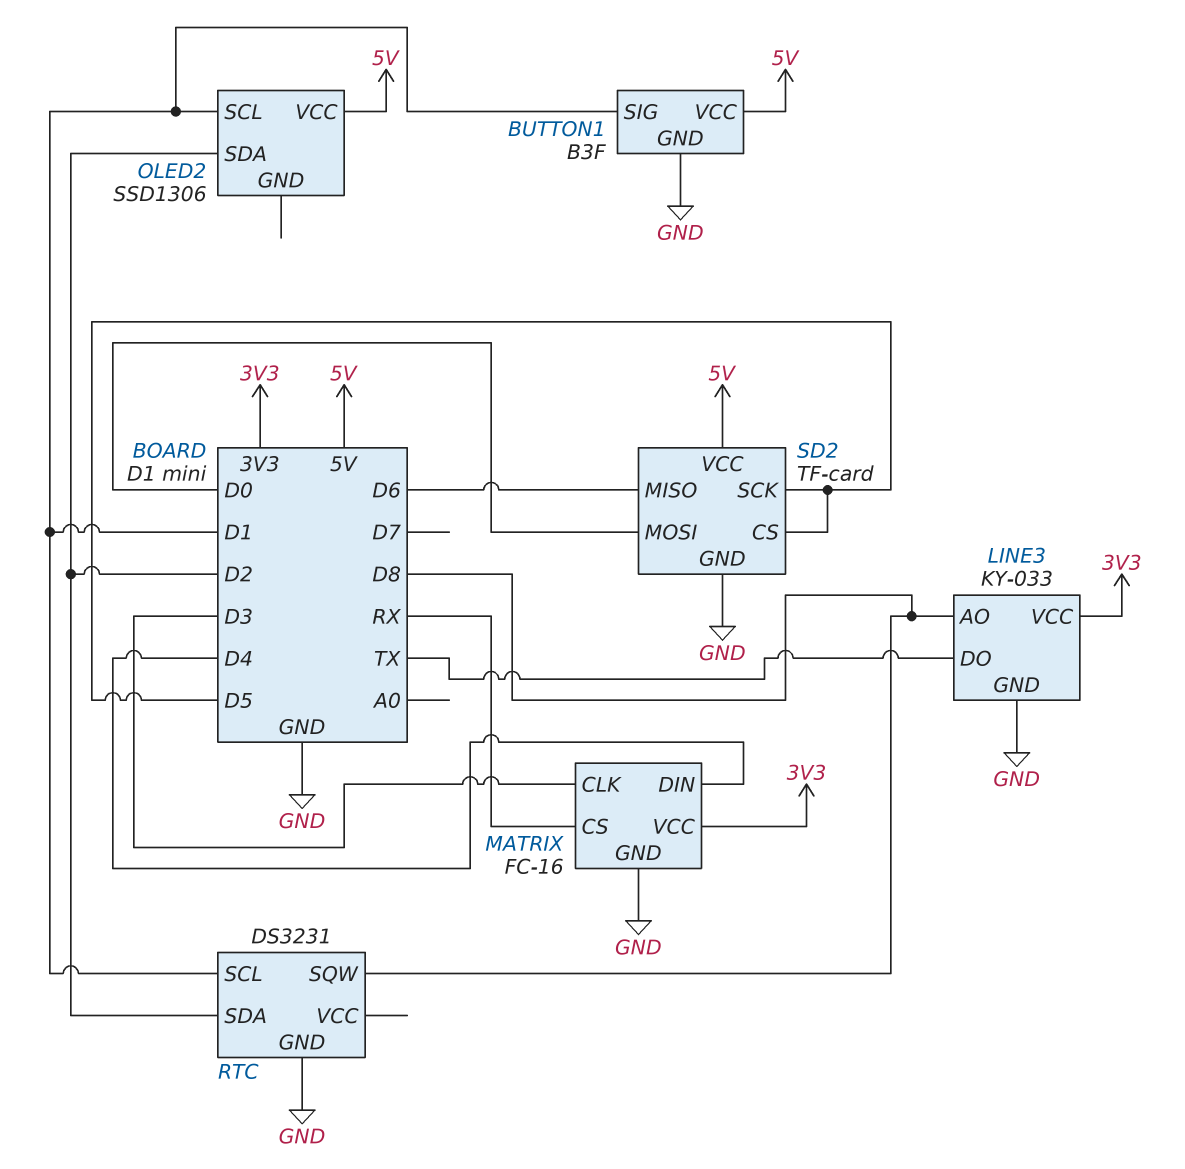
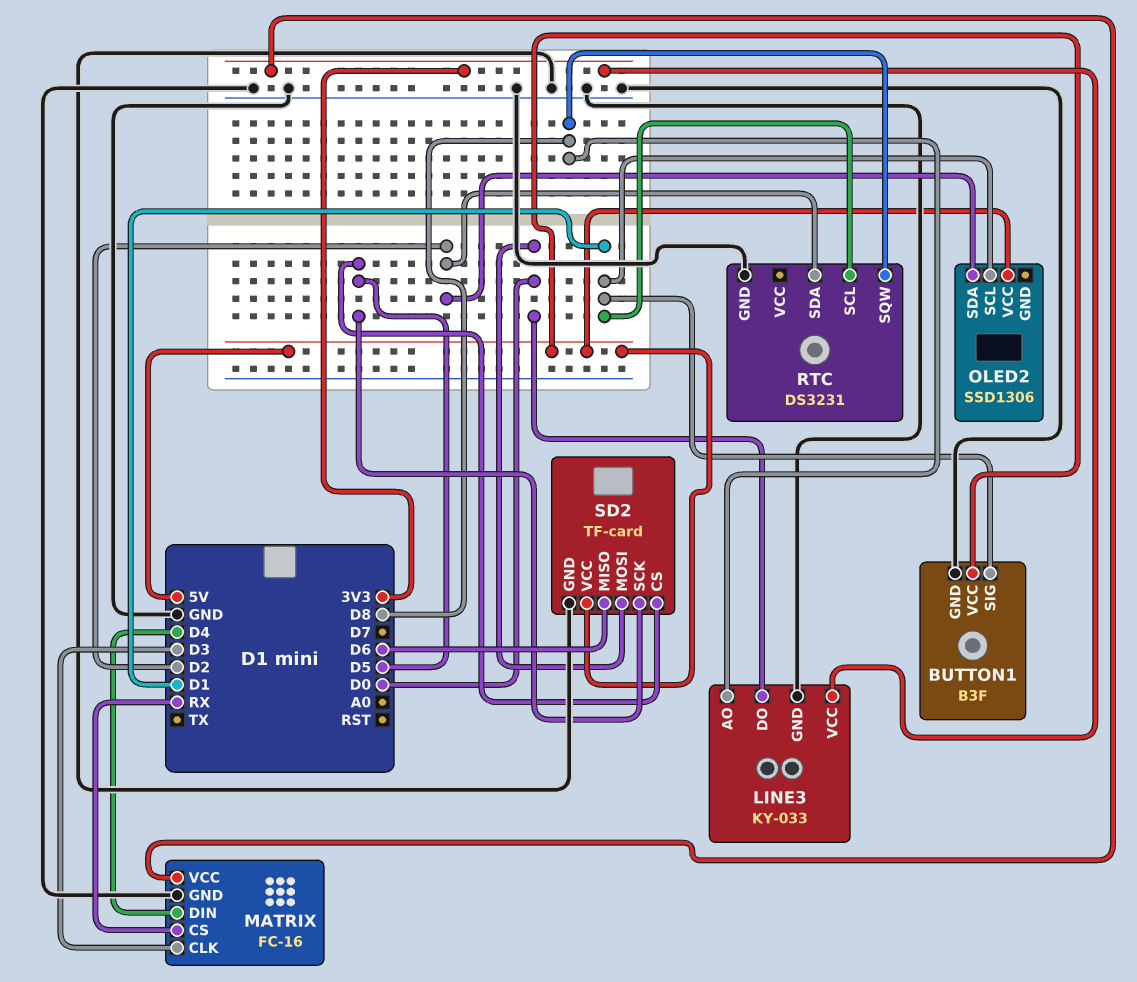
LINE3 pin DO: TX -> D0

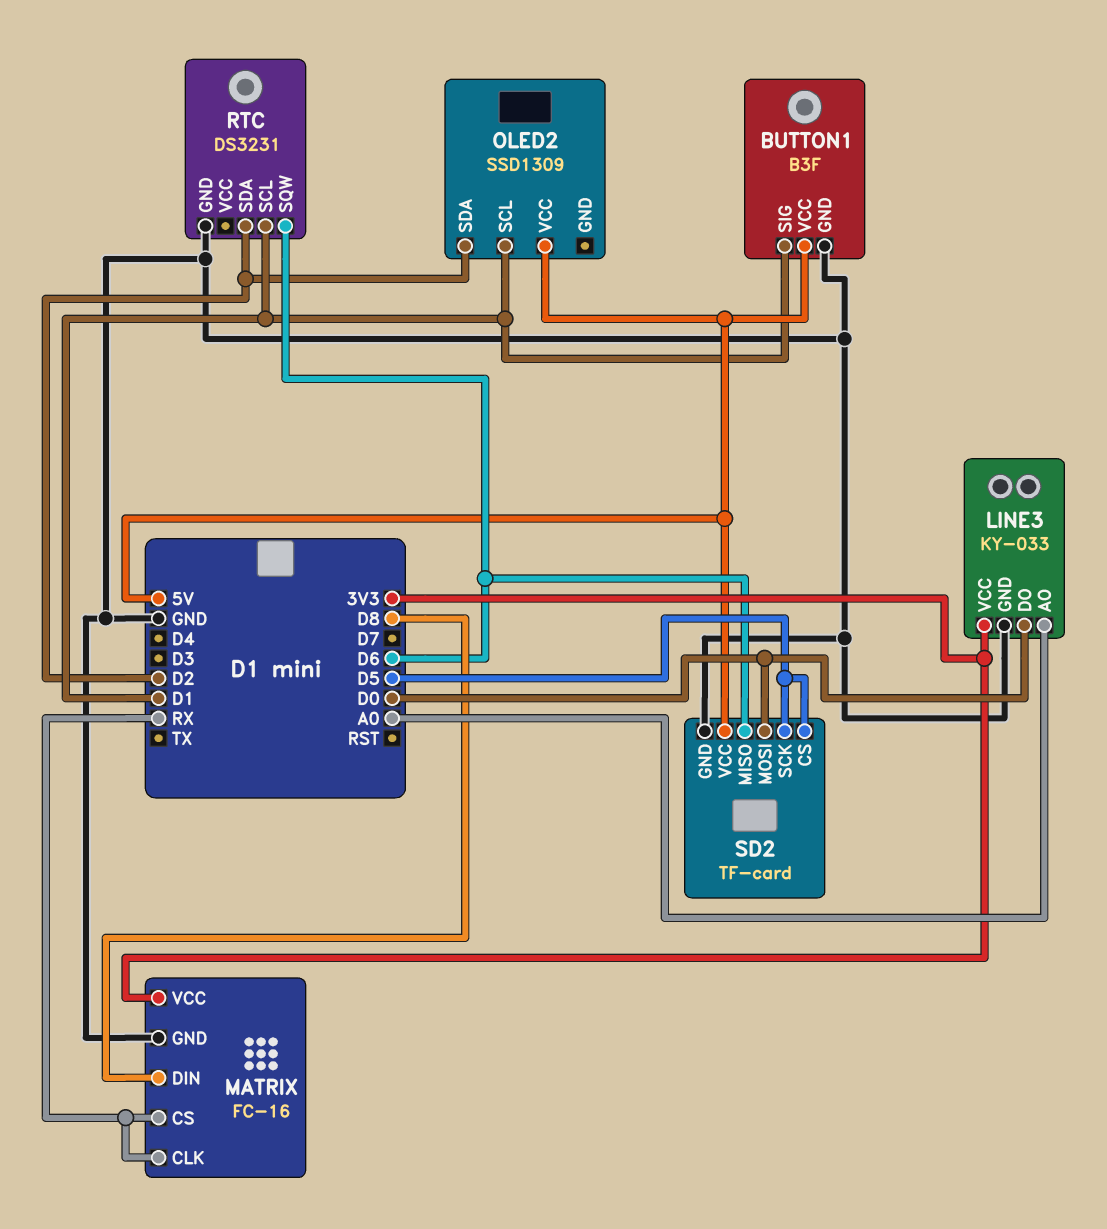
LINE3 pin AO: D8 -> A0
MATRIX pin CLK: D3 -> RX
MATRIX pin DIN: D4 -> D8
OLED2: SSD1306 -> SSD1309
RTC pin SQW: D8 -> D6

